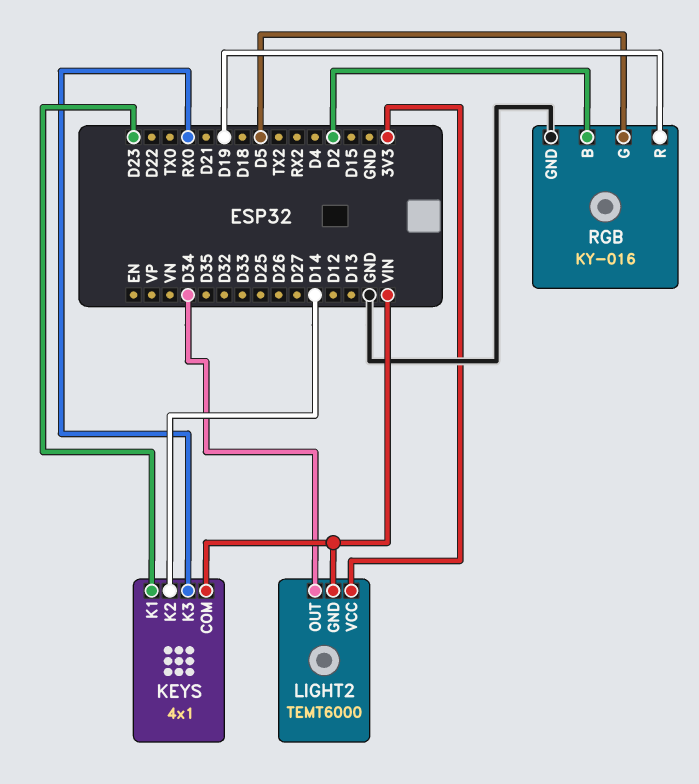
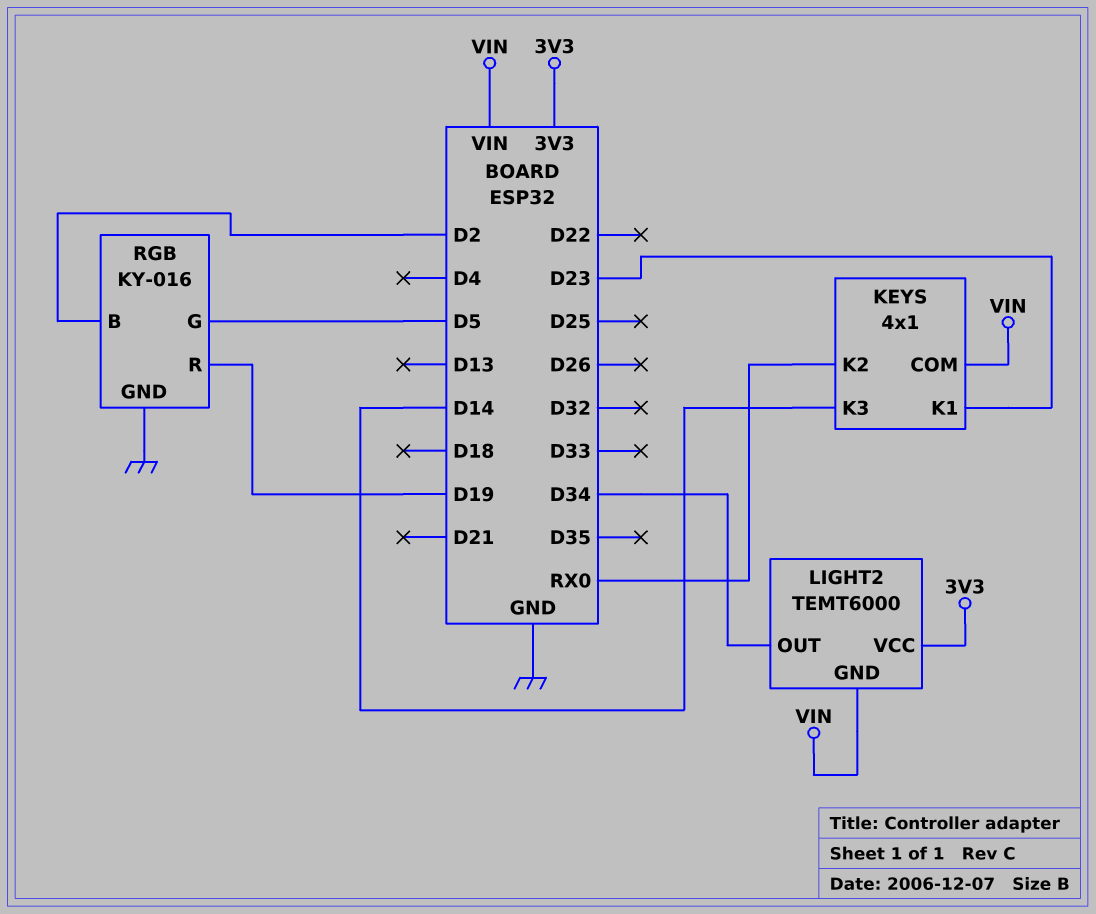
KEYS pin K2: D14 -> RX0
KEYS pin K3: RX0 -> D14

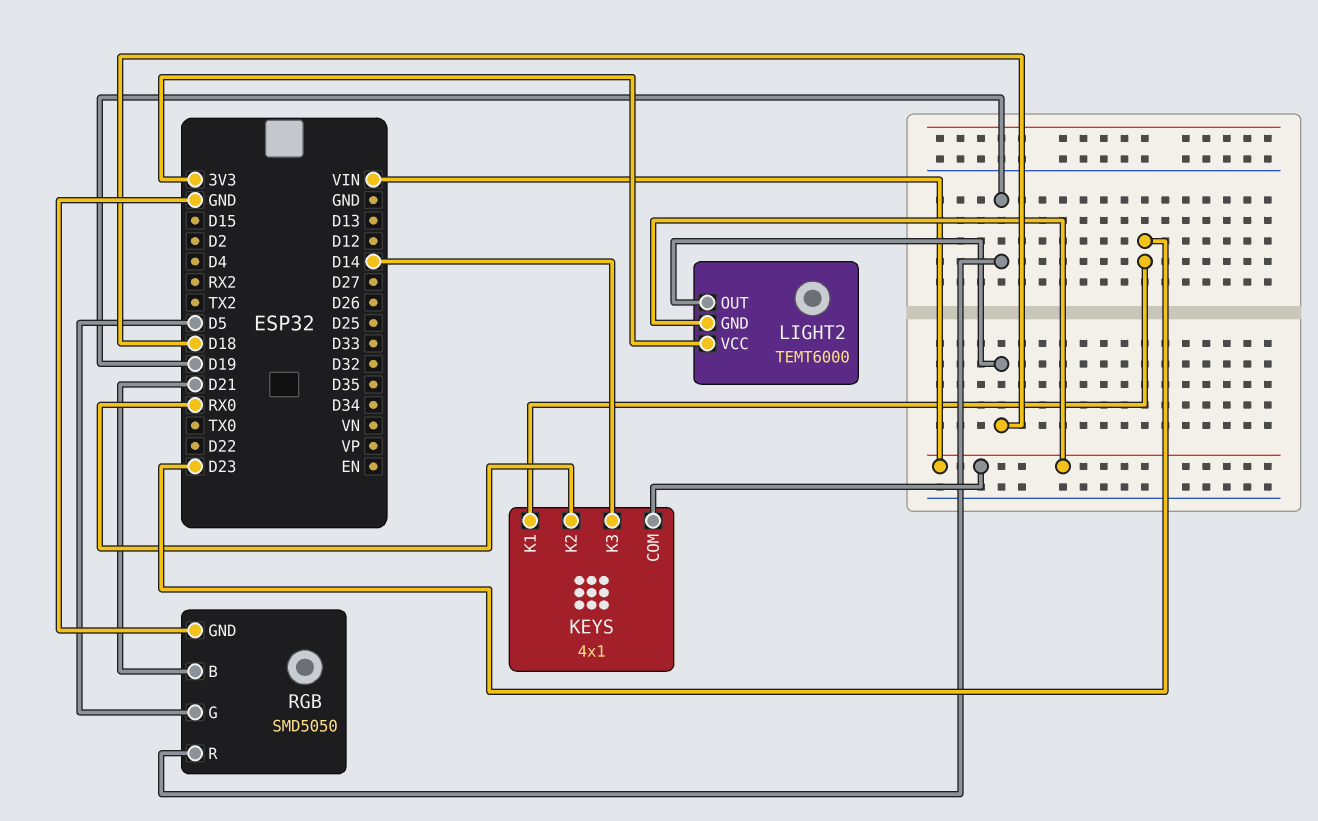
LIGHT2 pin OUT: D34 -> D18
RGB: KY-016 -> SMD5050
RGB pin B: D2 -> D21

